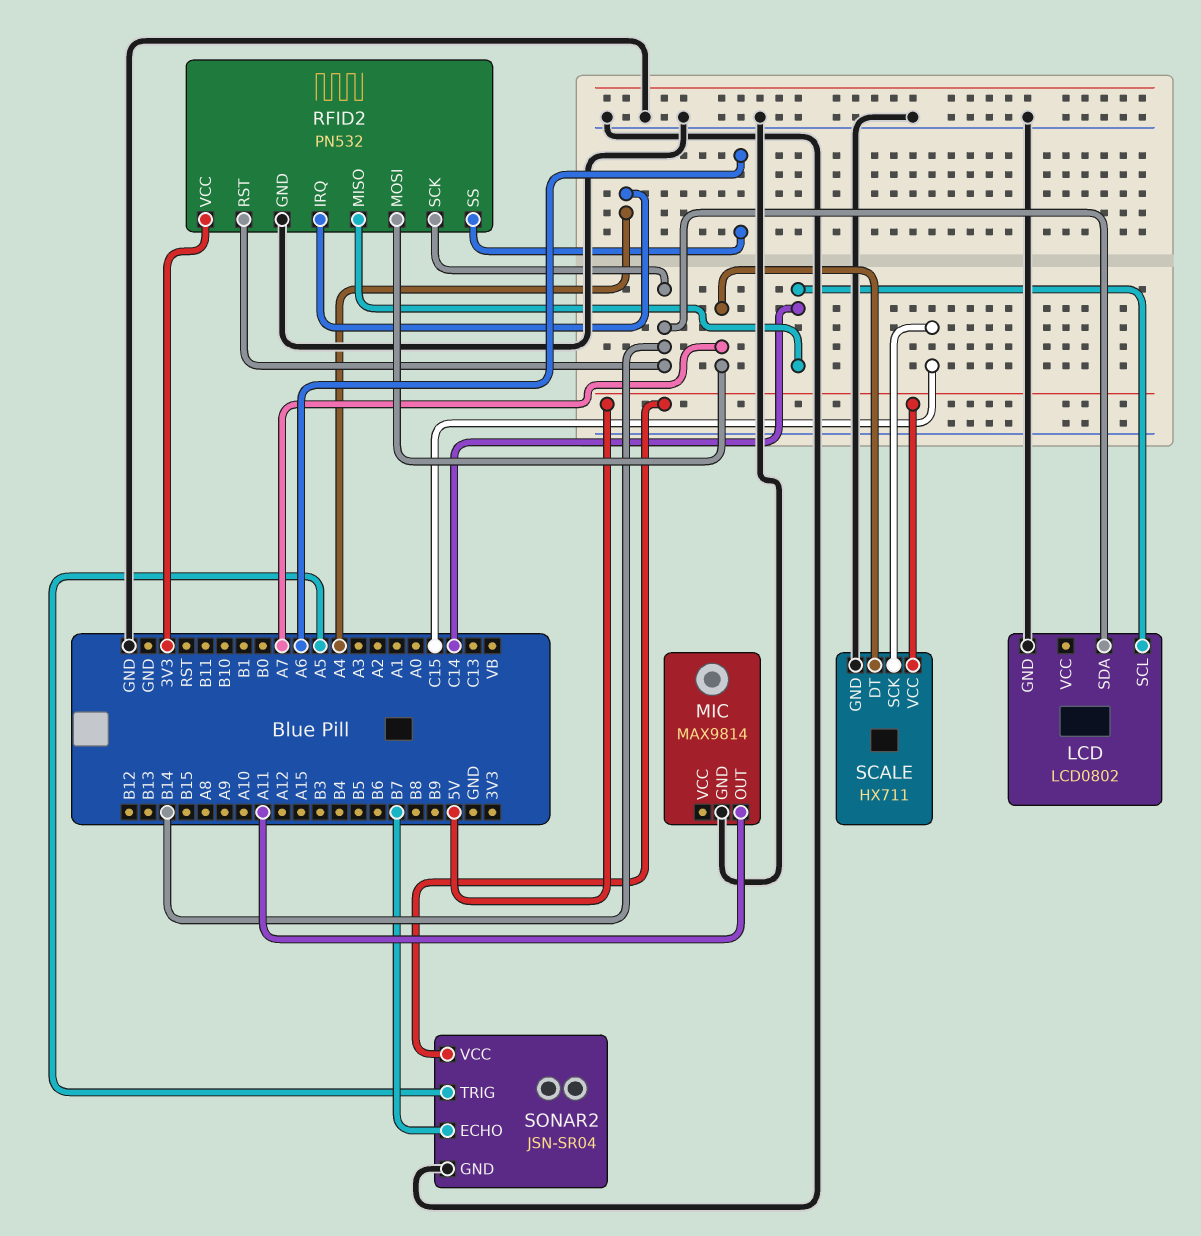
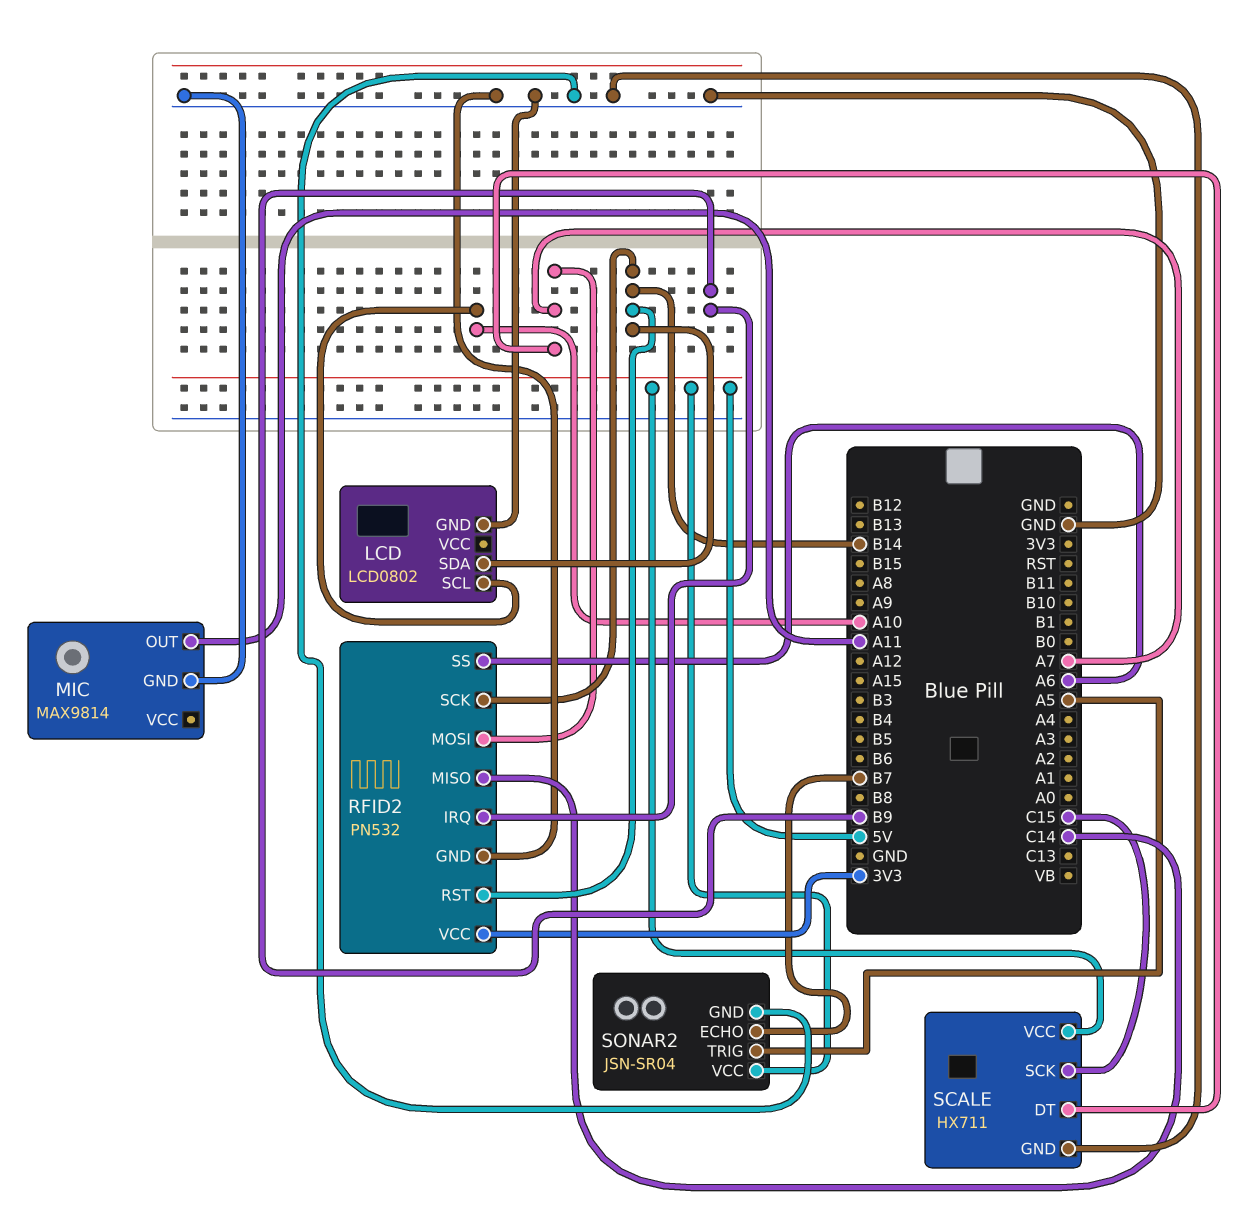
LCD pin SCL: C14 -> A10
RFID2 pin IRQ: A4 -> B9

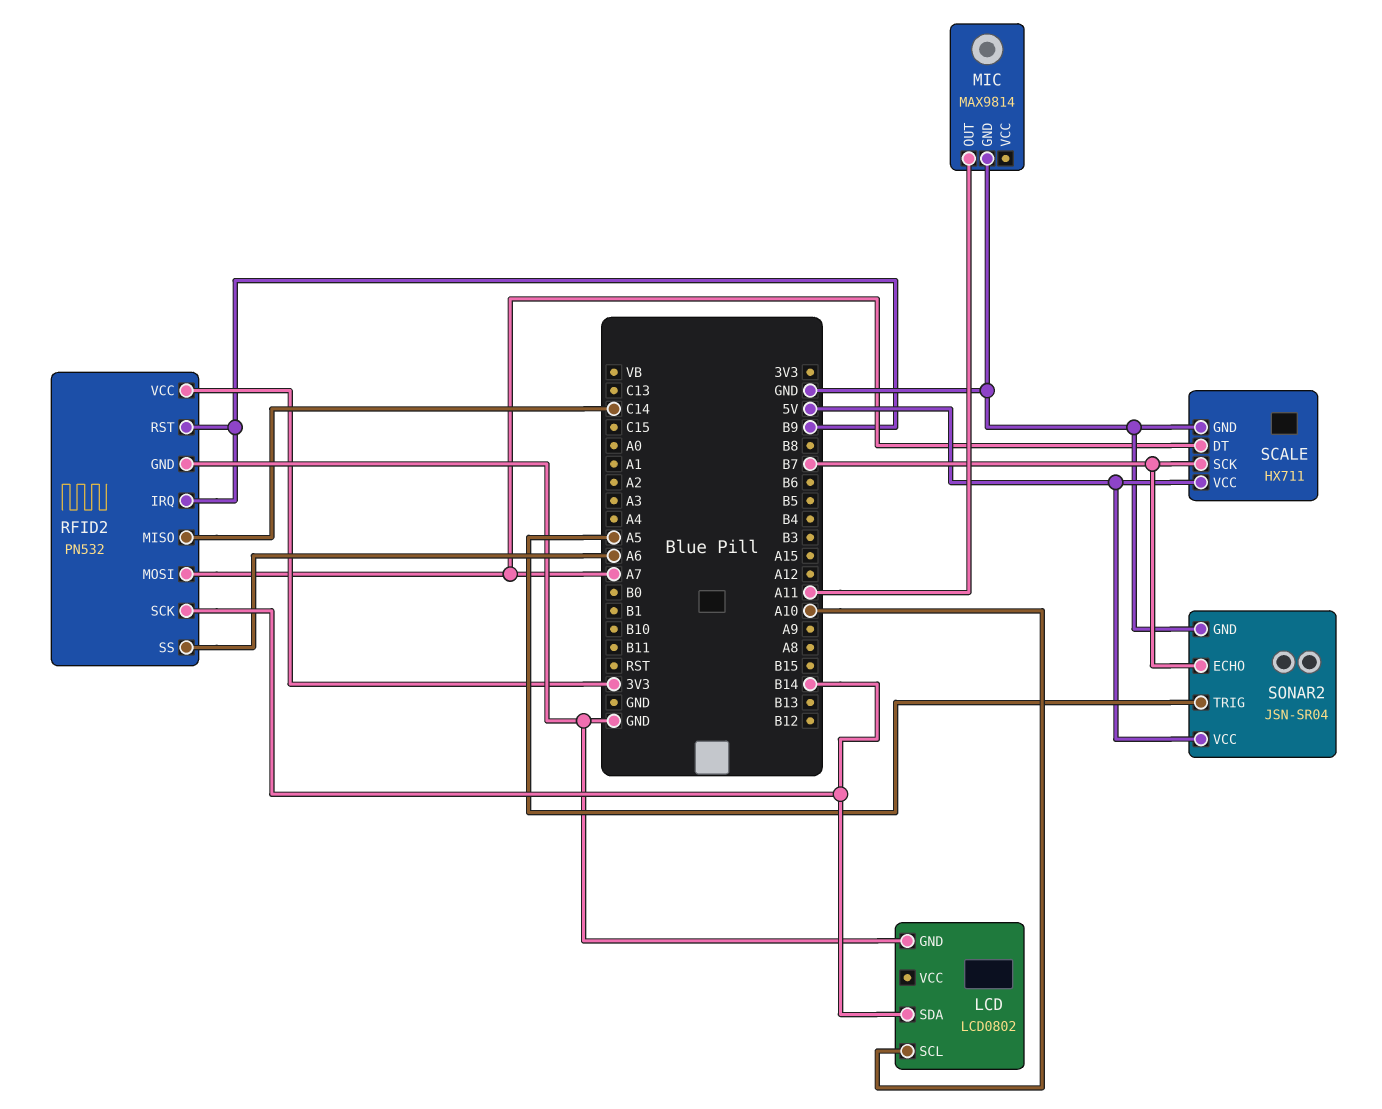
RFID2 pin RST: B14 -> B9
SCALE pin SCK: C15 -> B7

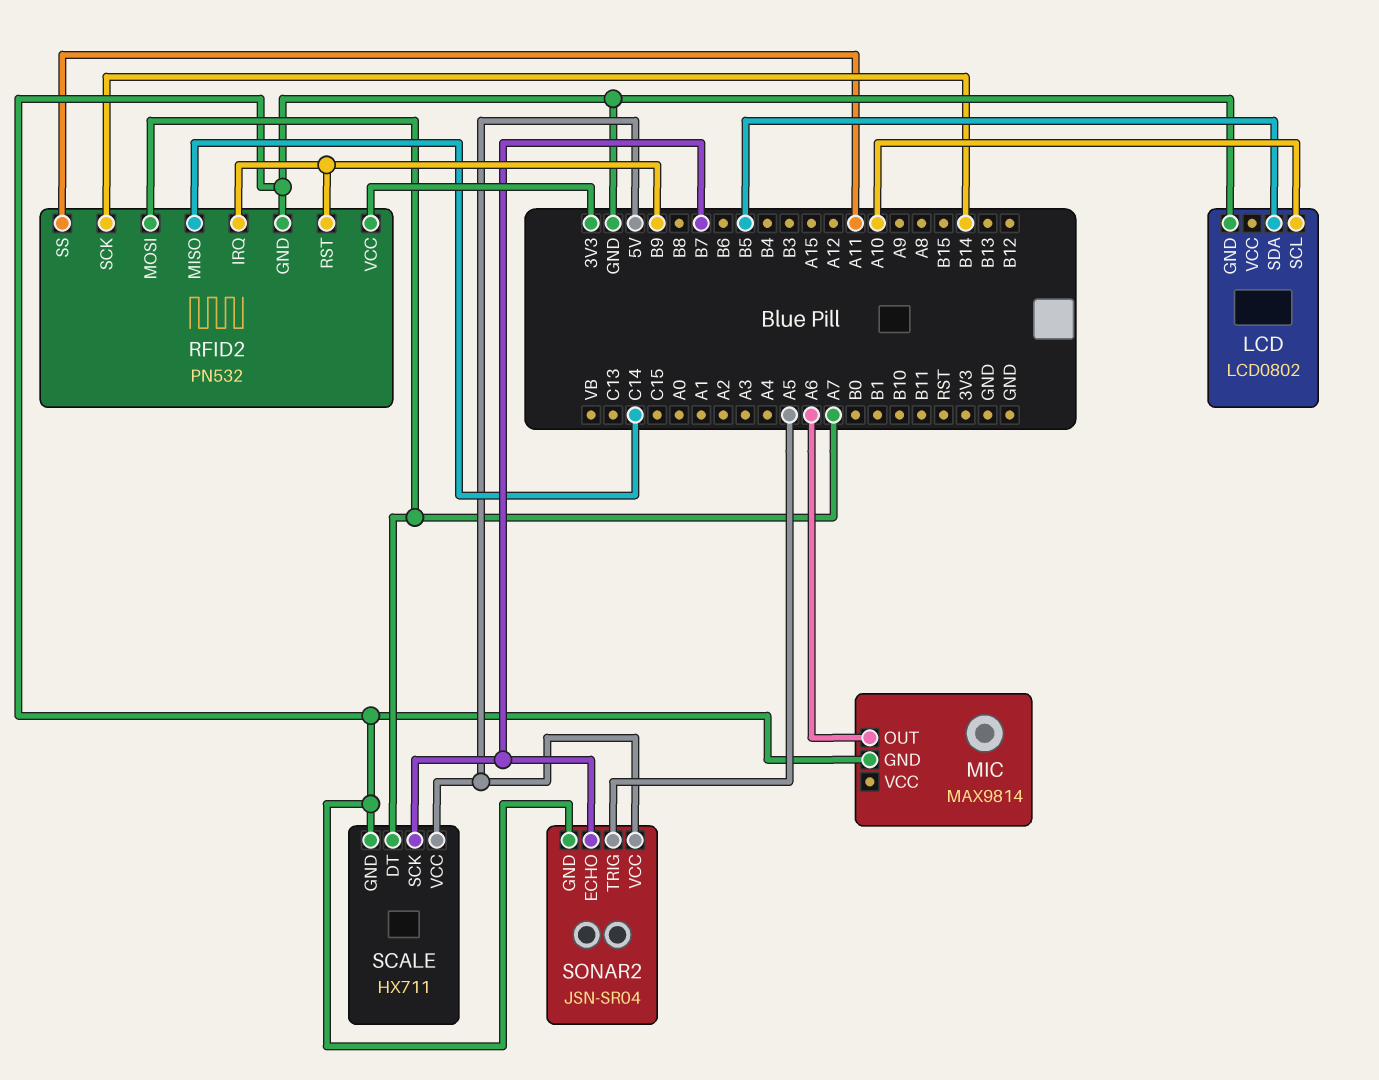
LCD pin SDA: B14 -> B5
MIC pin OUT: A11 -> A6
RFID2 pin SS: A6 -> A11

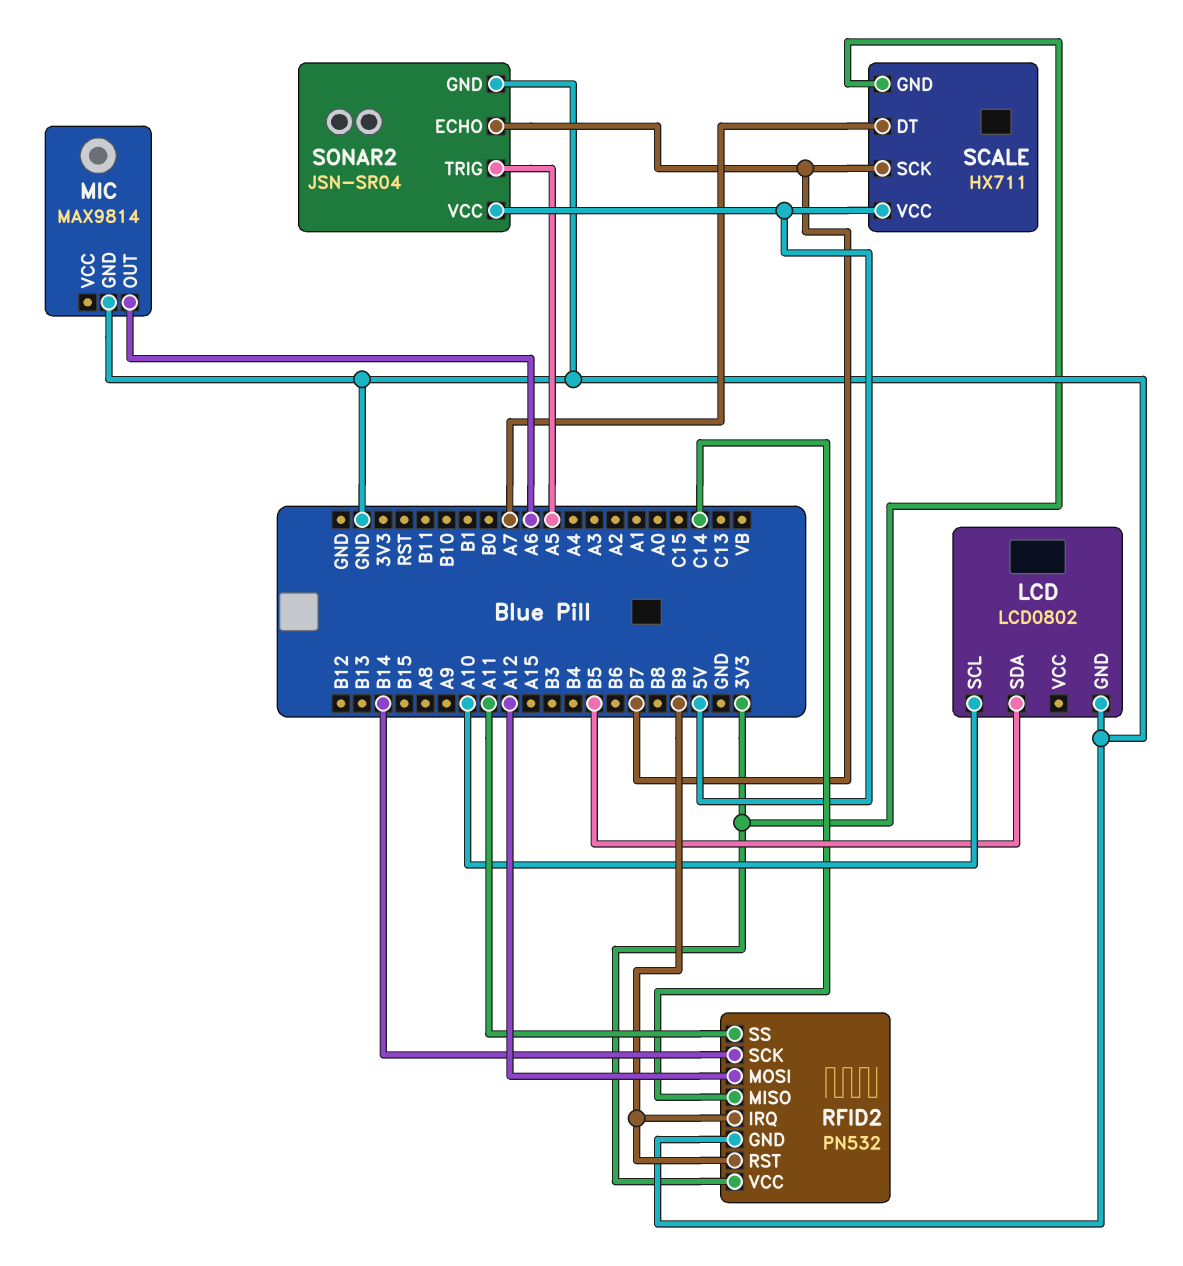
RFID2 pin MOSI: A7 -> A12
SCALE pin GND: GND -> 3V3

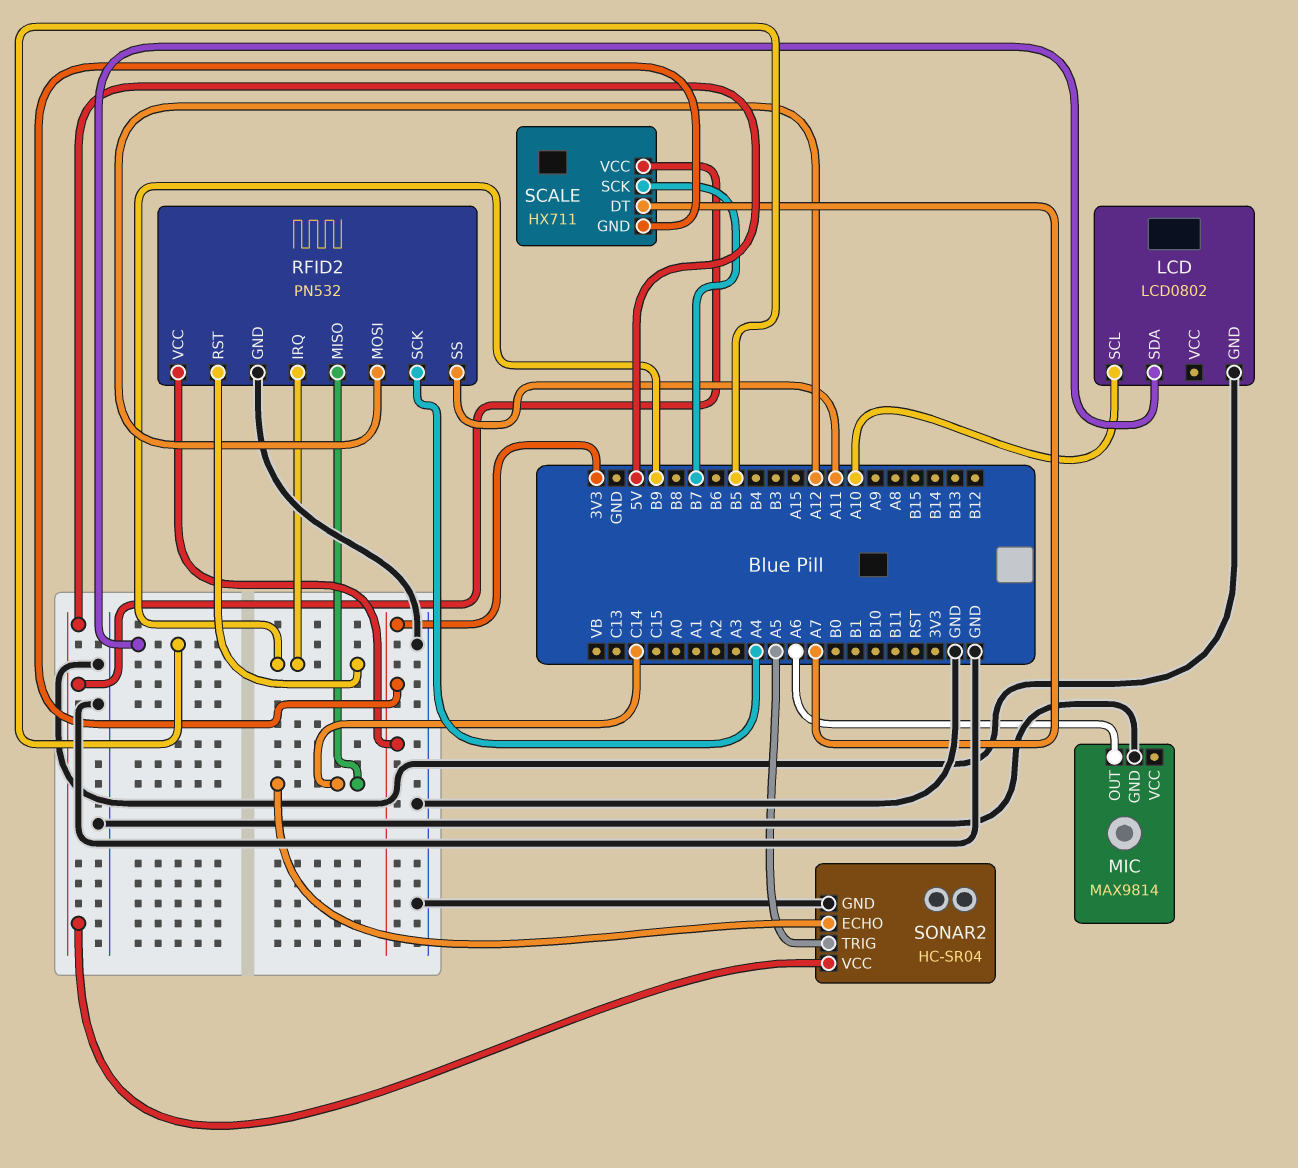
RFID2 pin SCK: B14 -> A4
SONAR2: JSN-SR04 -> HC-SR04
SONAR2 pin ECHO: B7 -> C14

